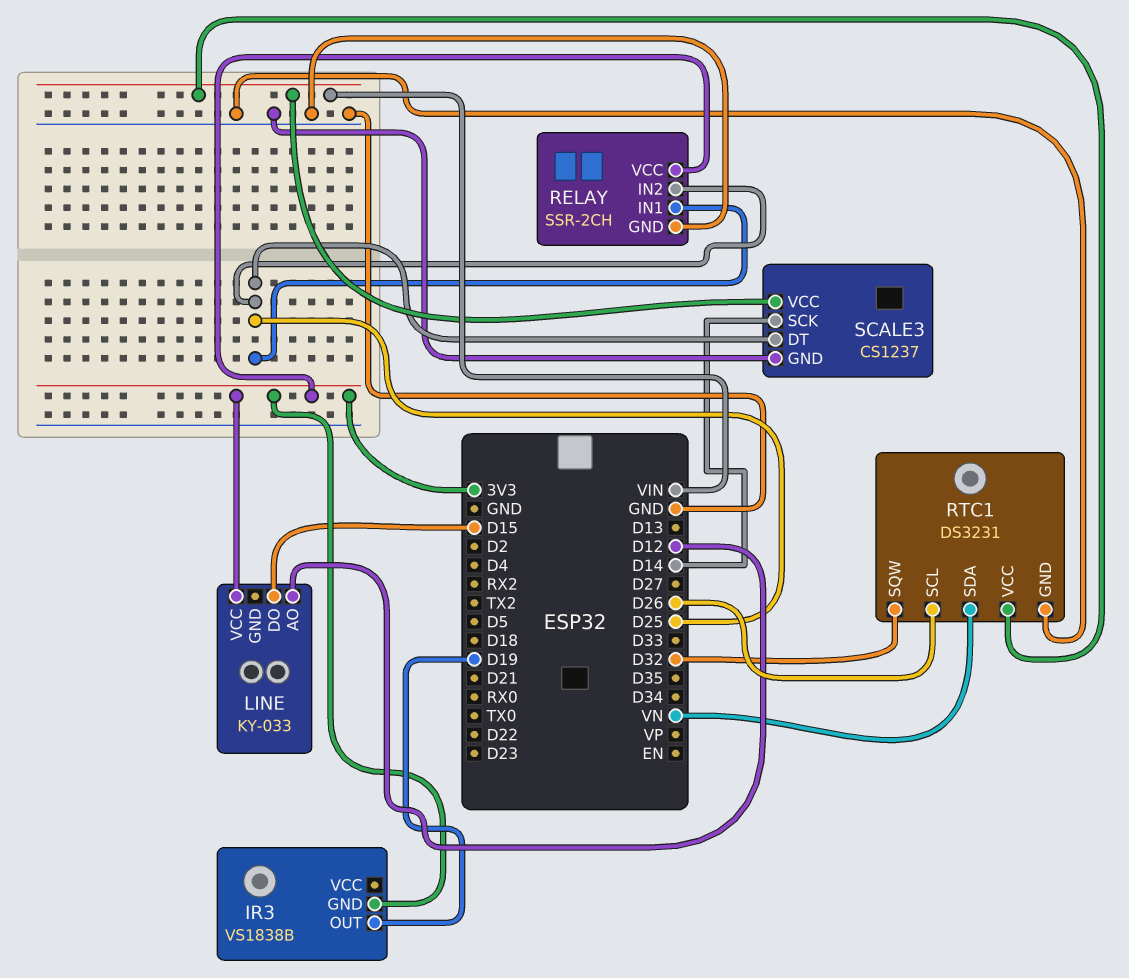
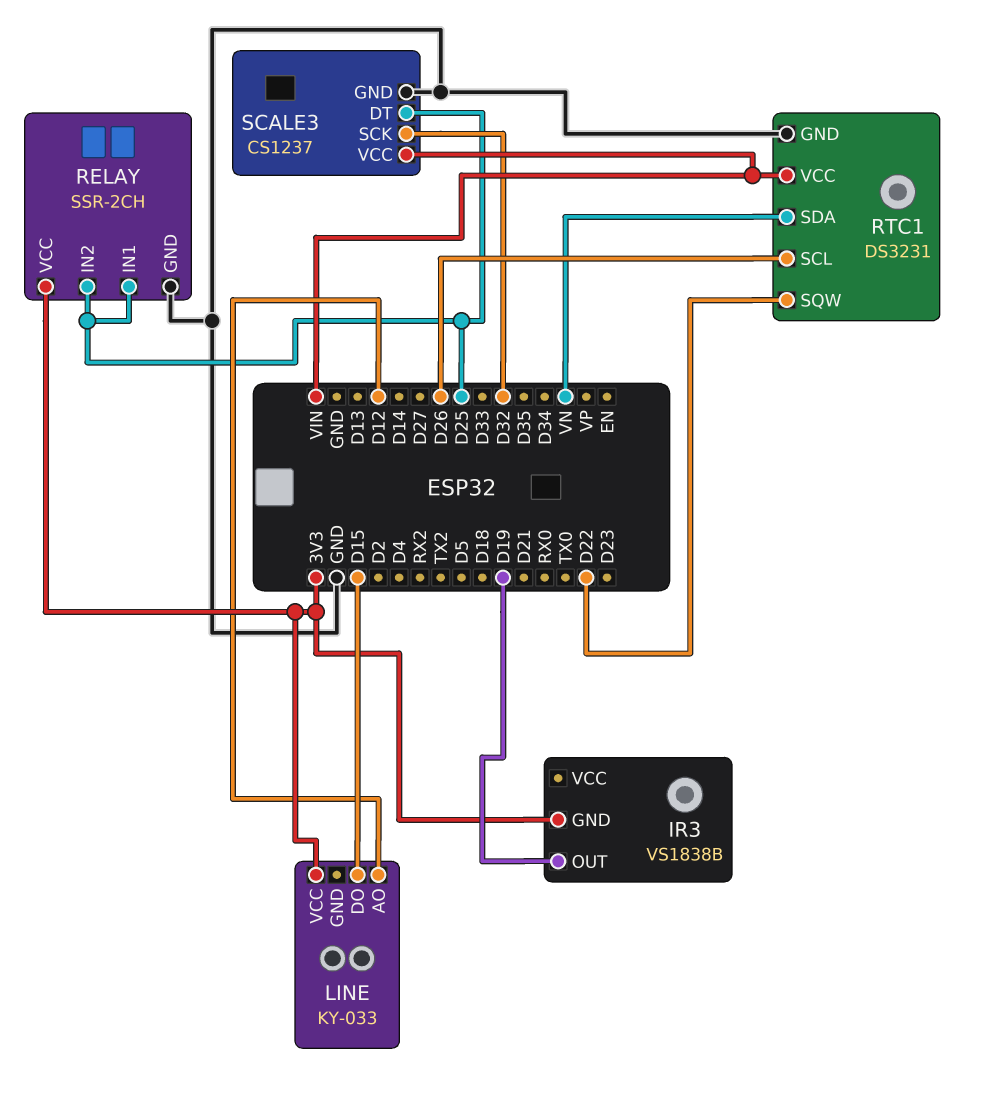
RTC1 pin SQW: D32 -> D22
SCALE3 pin SCK: D14 -> D32

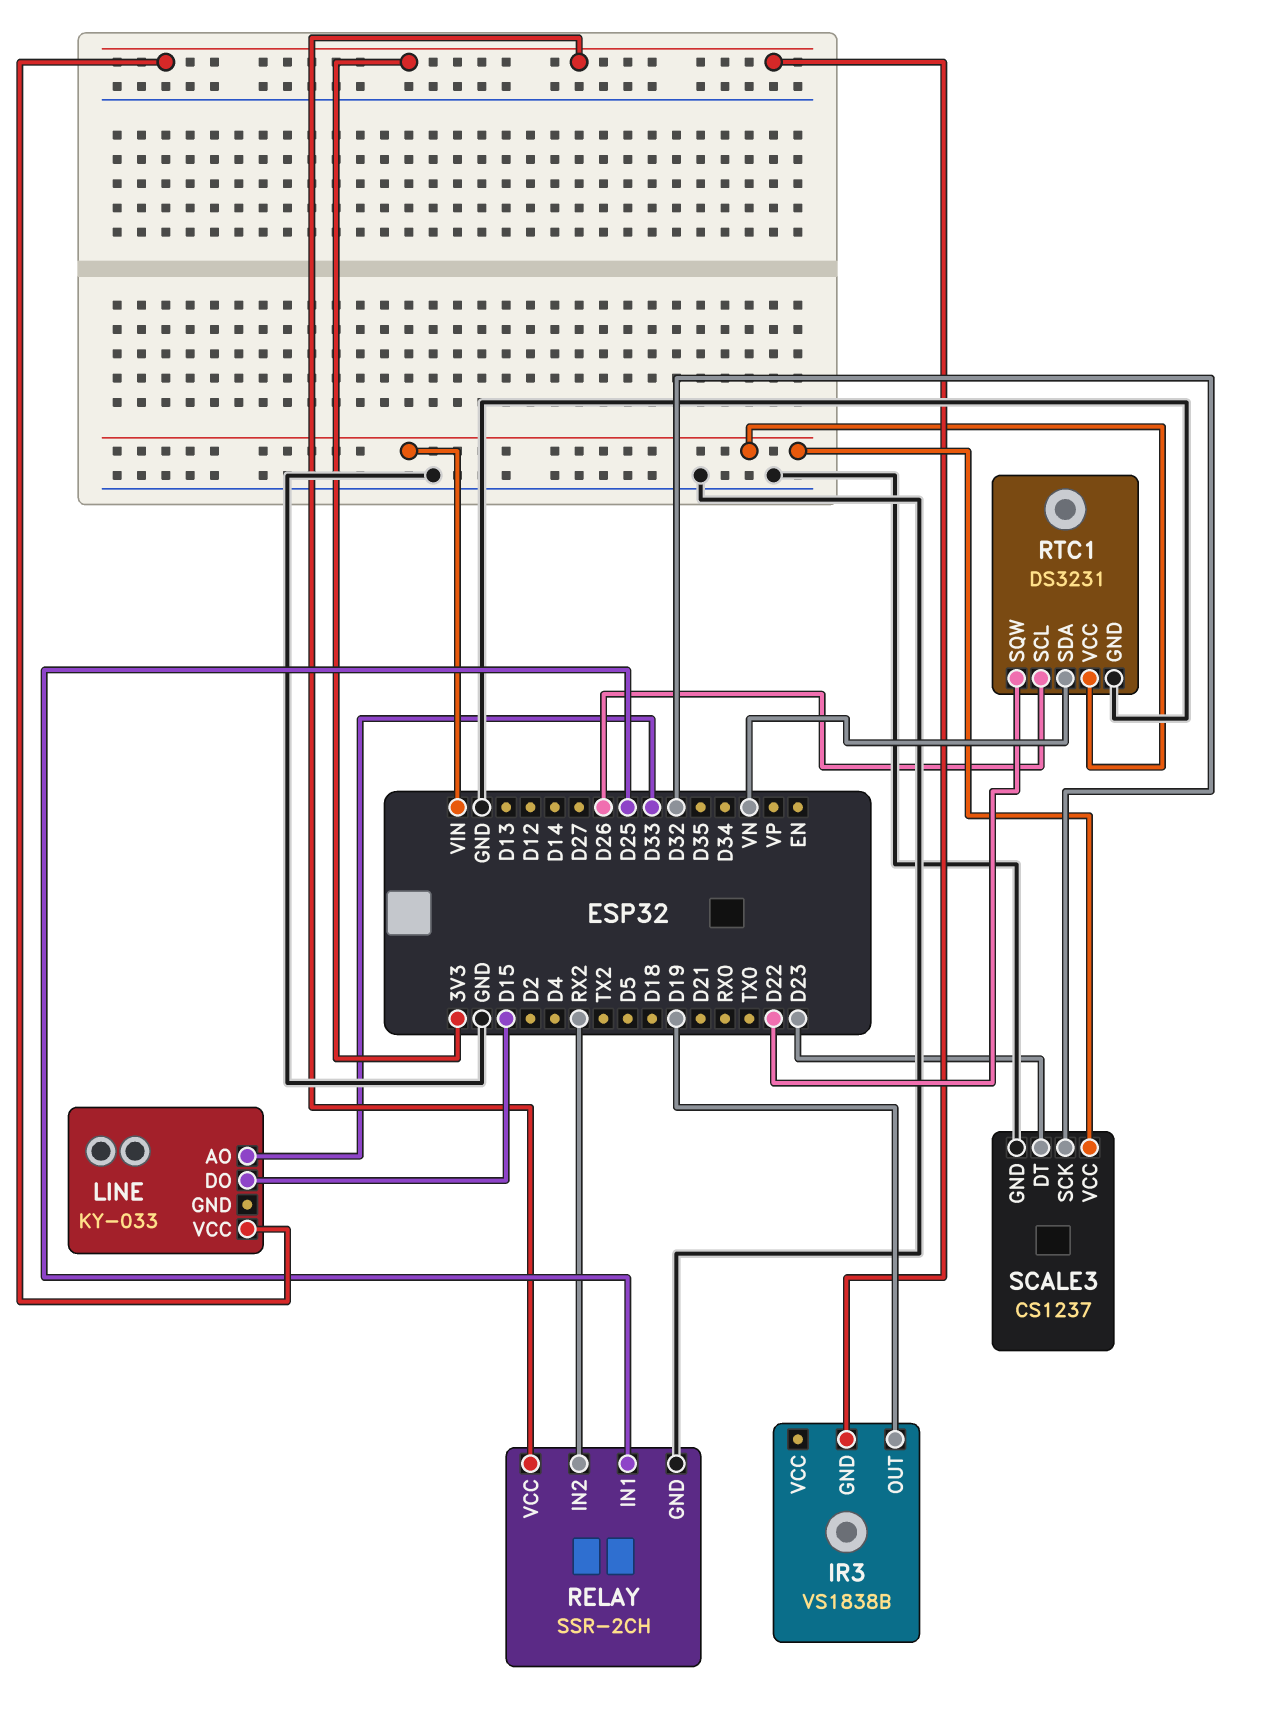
LINE pin AO: D12 -> D33
RELAY pin IN2: D25 -> RX2
SCALE3 pin DT: D25 -> D23

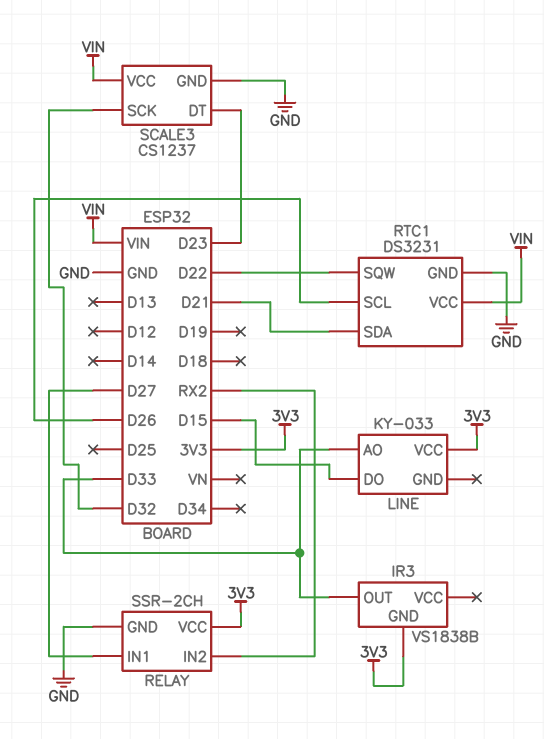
IR3 pin OUT: D19 -> D33
RELAY pin IN1: D25 -> D27
RTC1 pin SDA: VN -> D21

